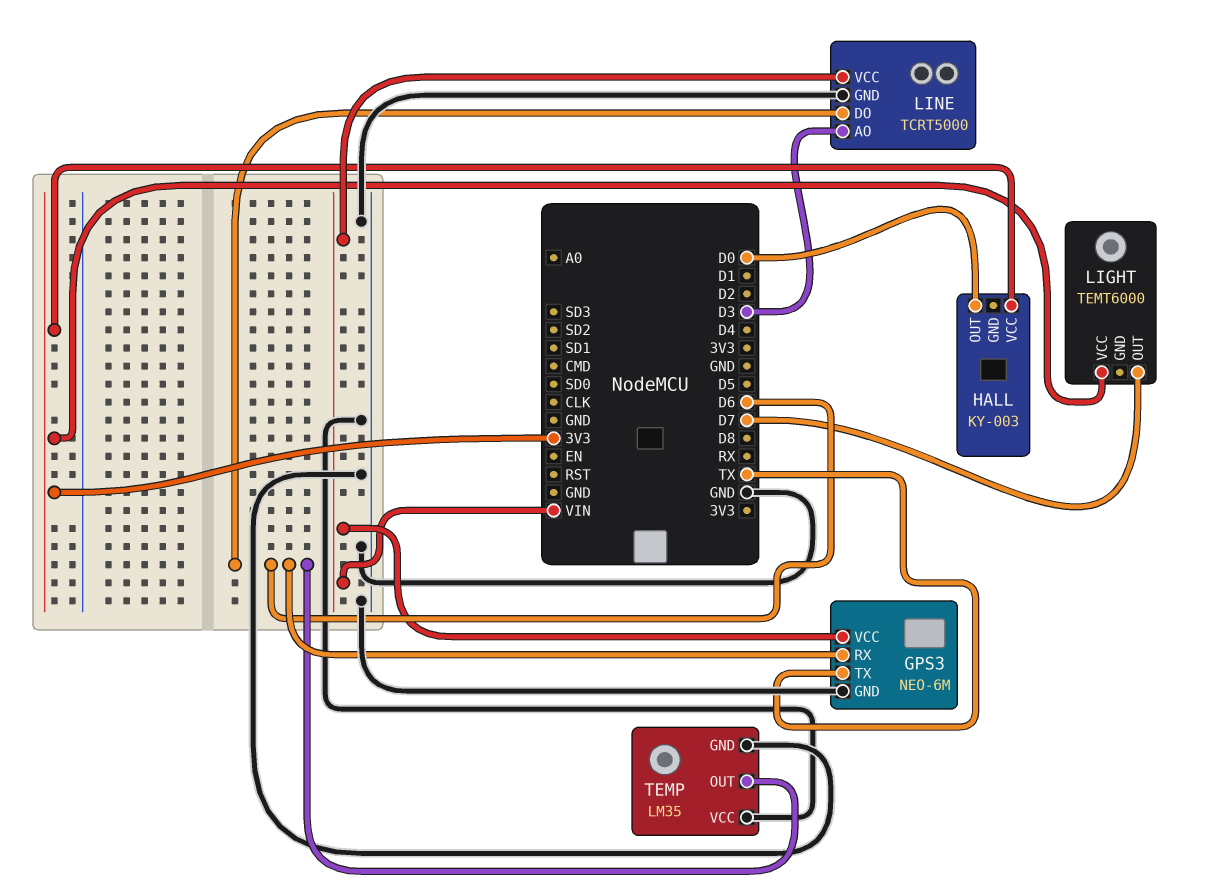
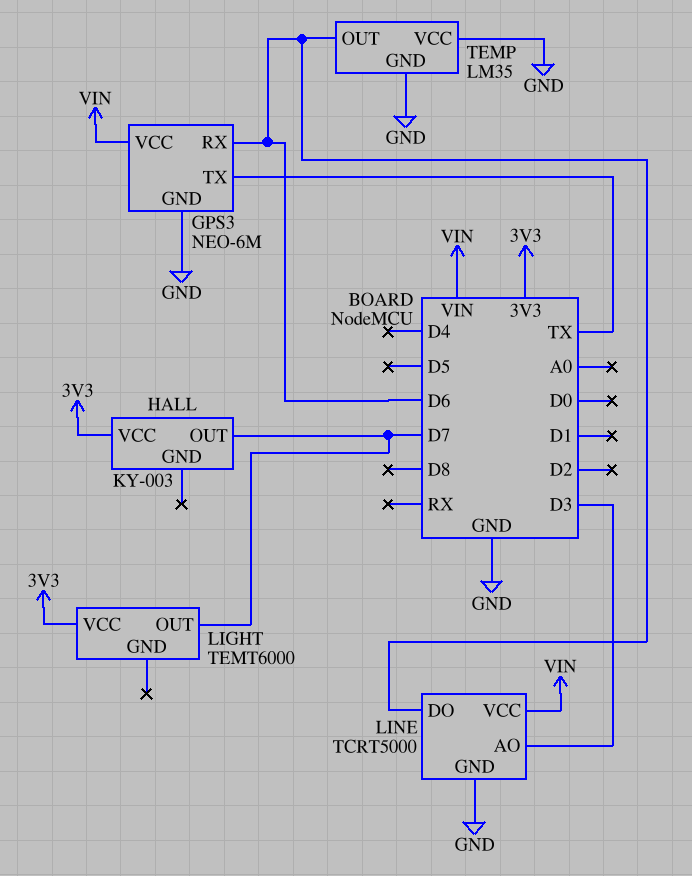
HALL pin OUT: D0 -> D7

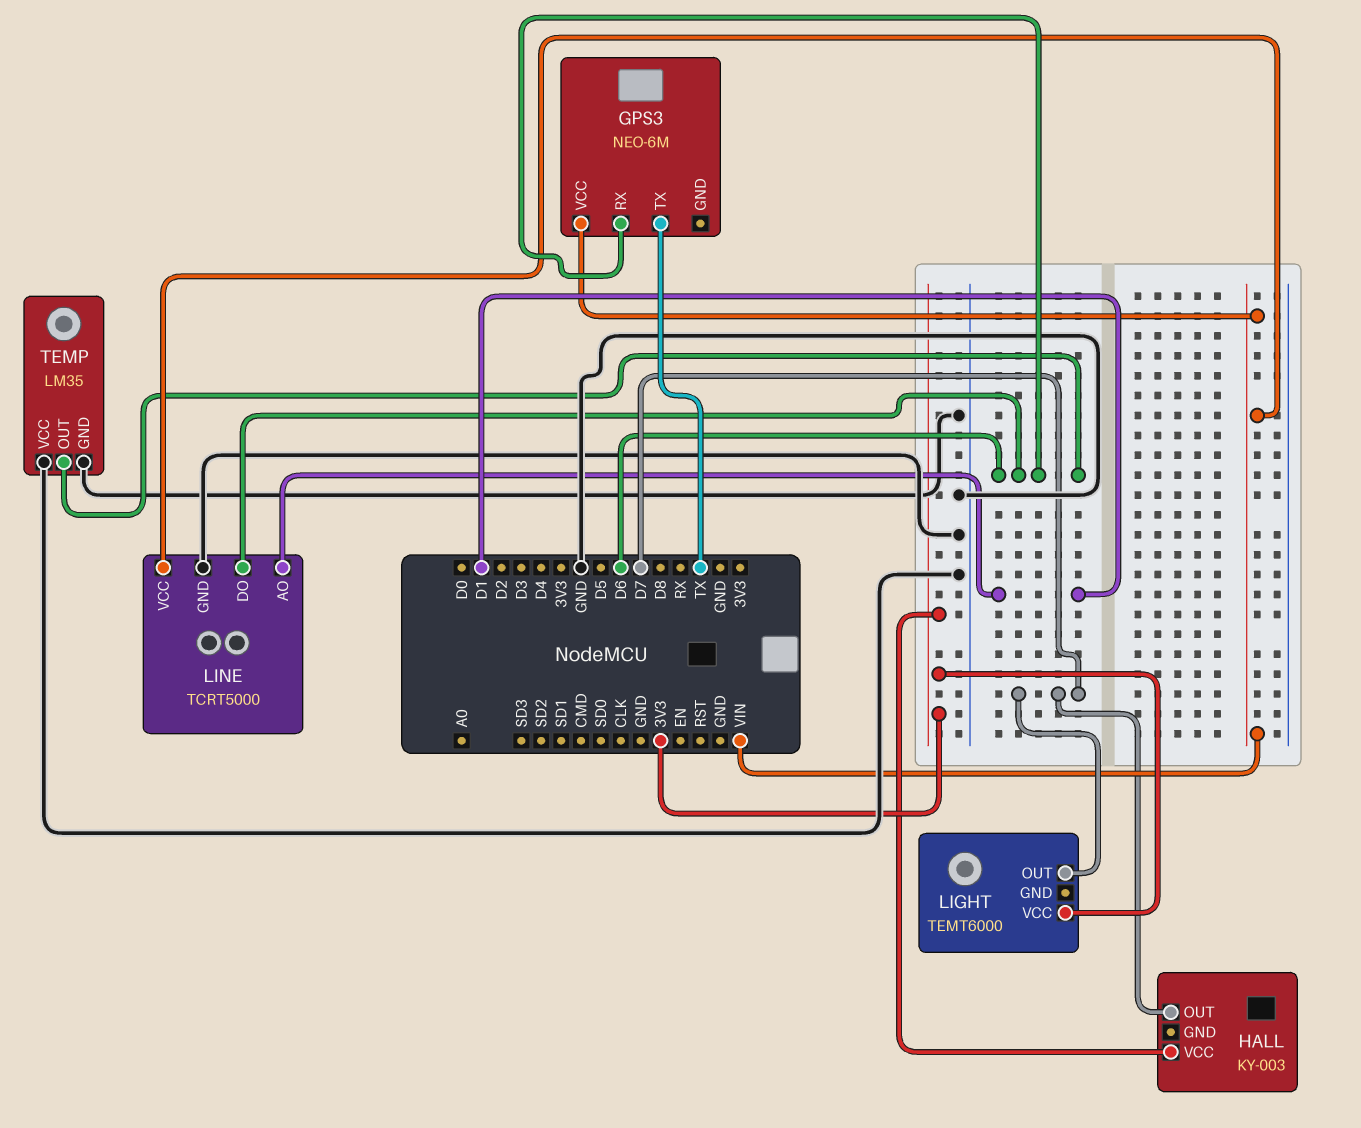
GPS3 pin GND: GND -> none
LINE pin AO: D3 -> D1

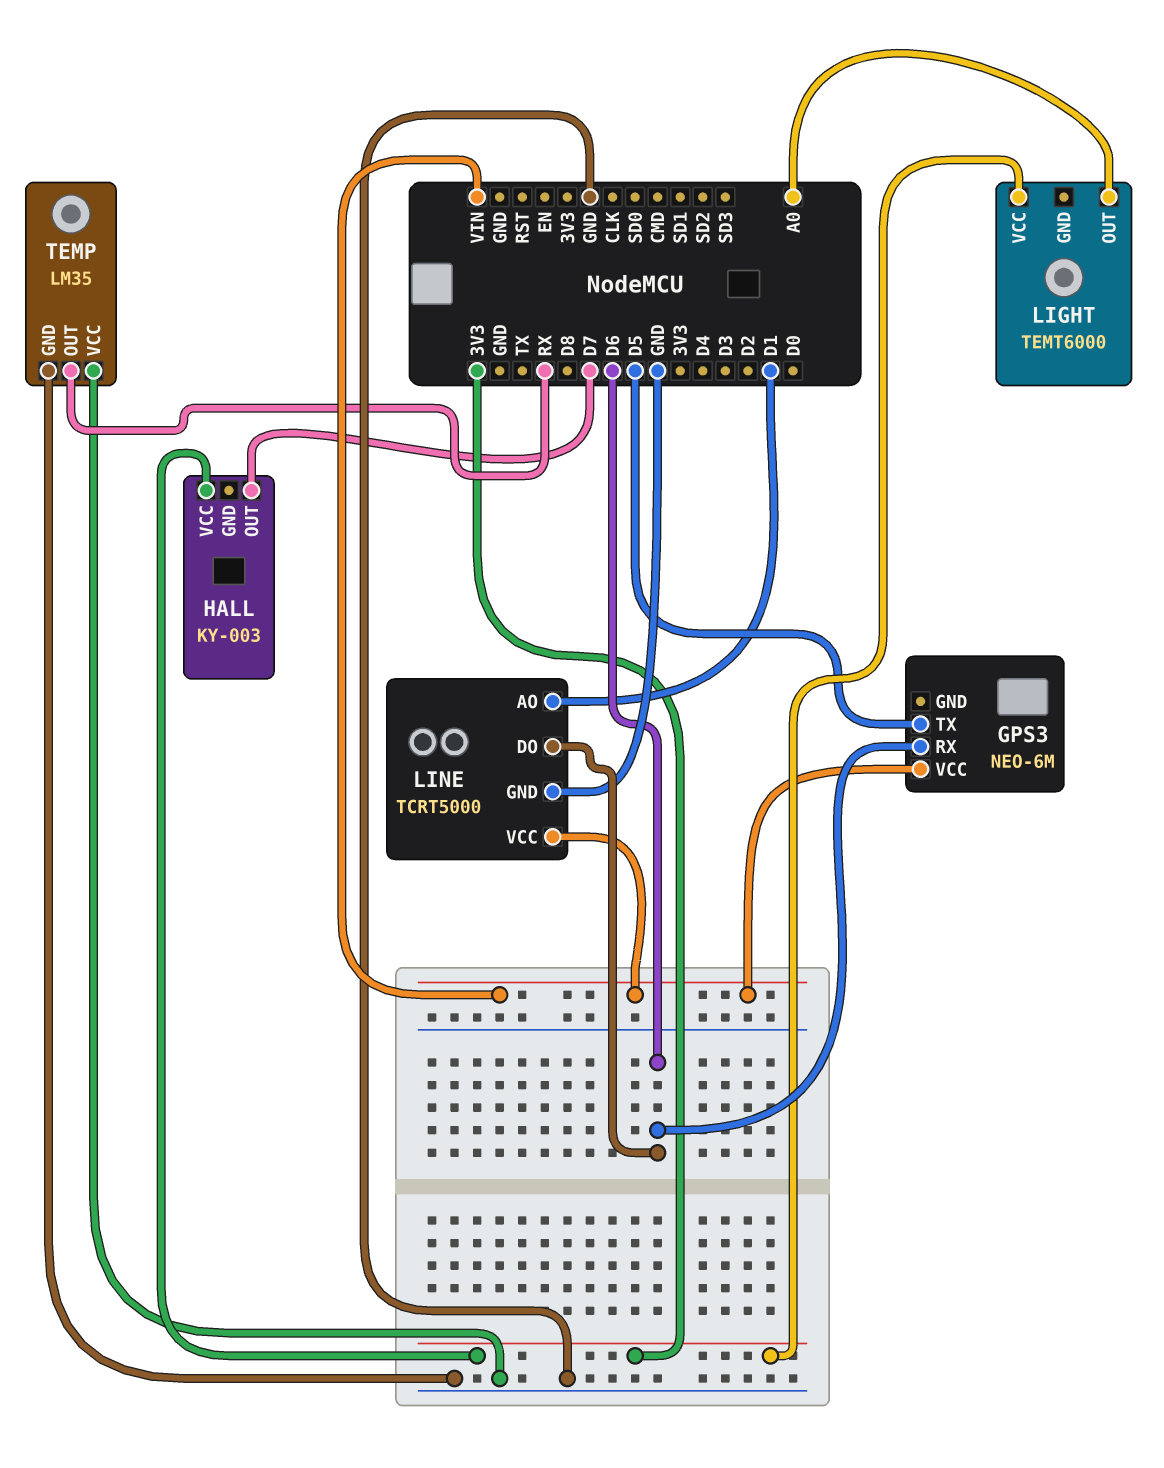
GPS3 pin TX: TX -> D5
LIGHT pin OUT: D7 -> A0
TEMP pin OUT: D6 -> RX

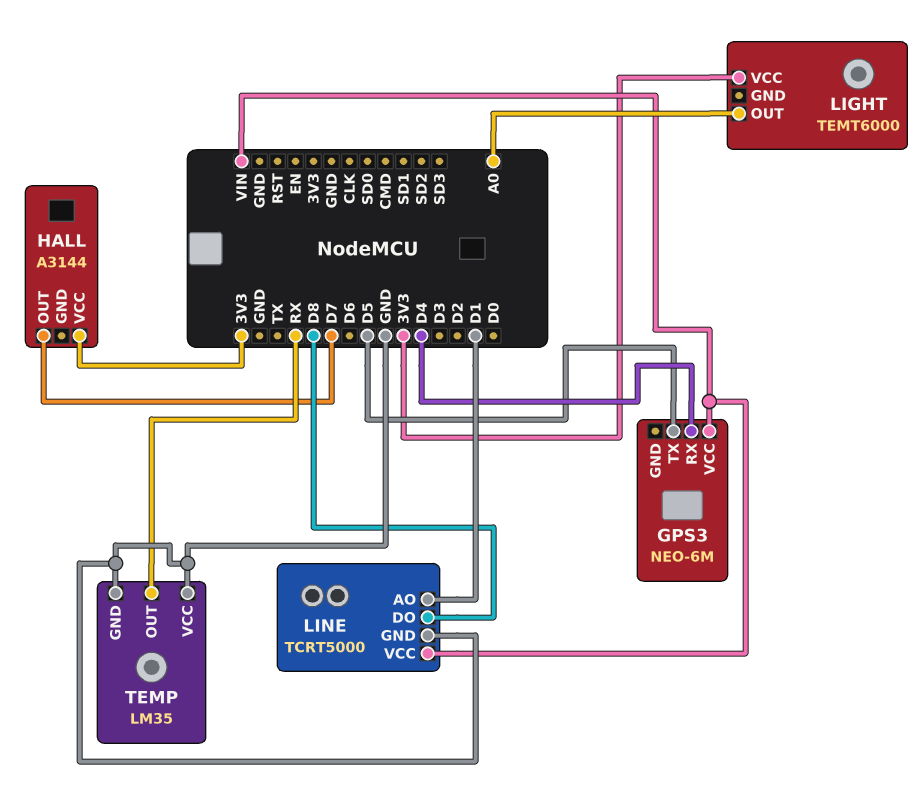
GPS3 pin RX: D6 -> D4
HALL: KY-003 -> A3144
LINE pin DO: D6 -> D8

